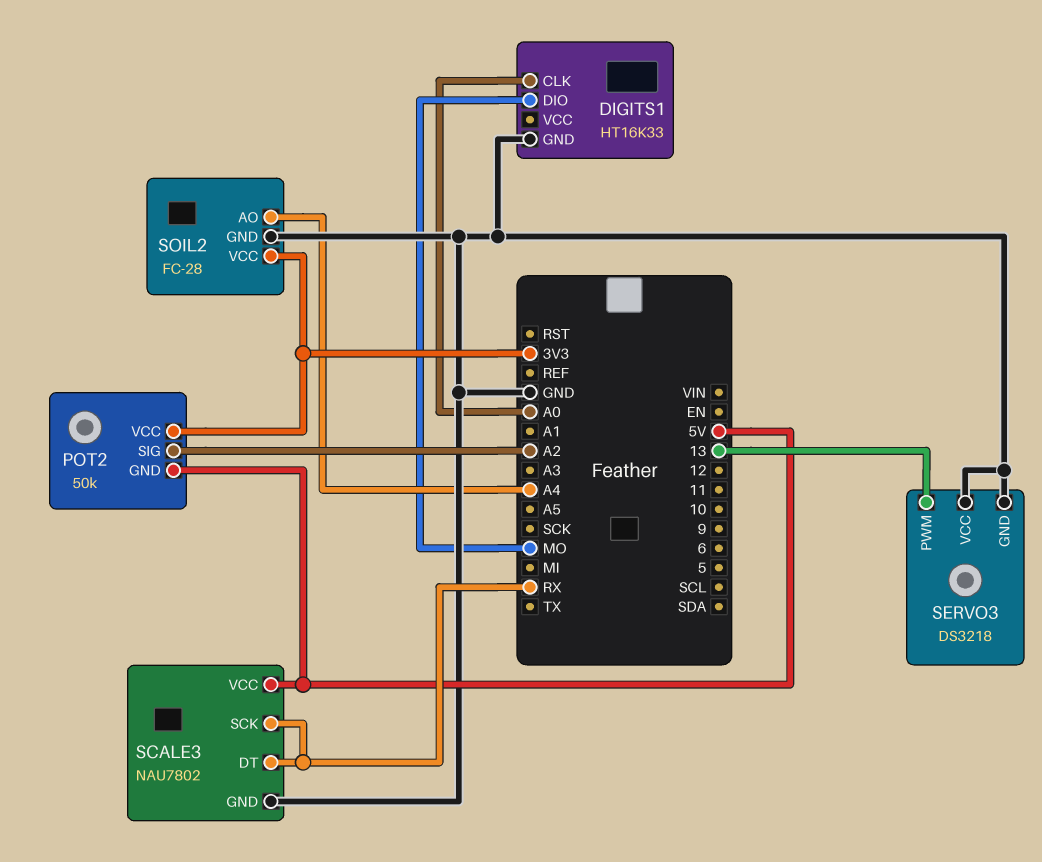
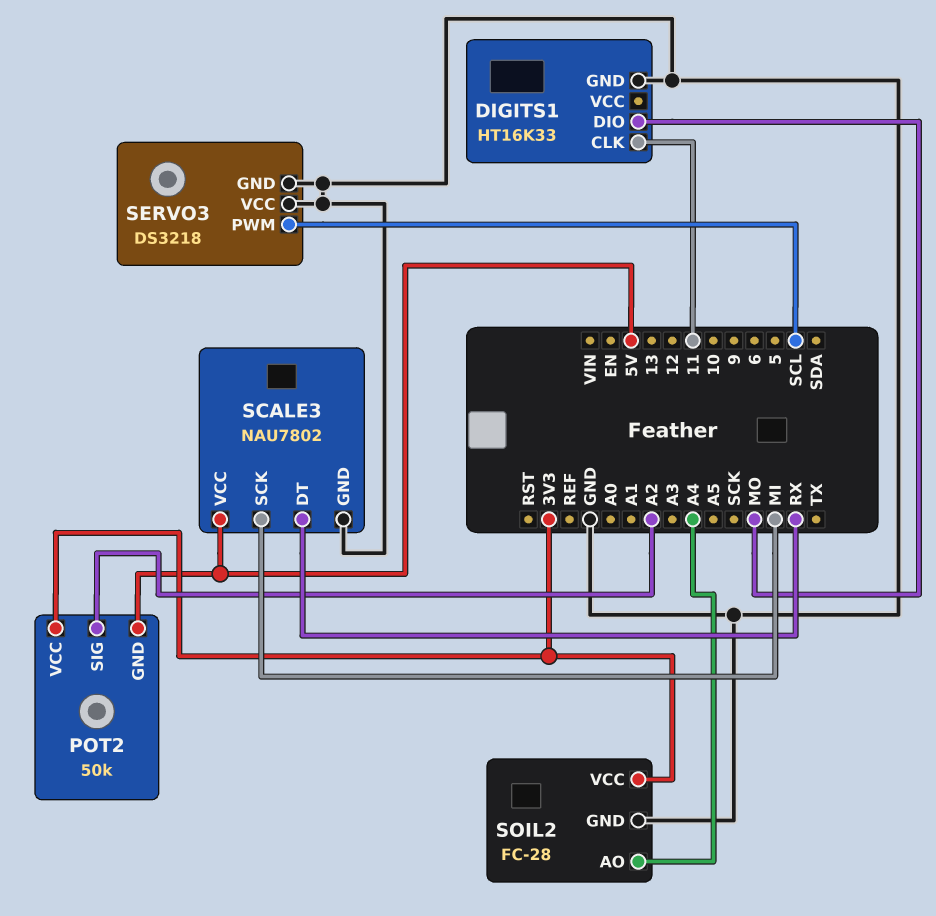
DIGITS1 pin CLK: A0 -> 11
SCALE3 pin SCK: RX -> MI
SERVO3 pin PWM: 13 -> SCL

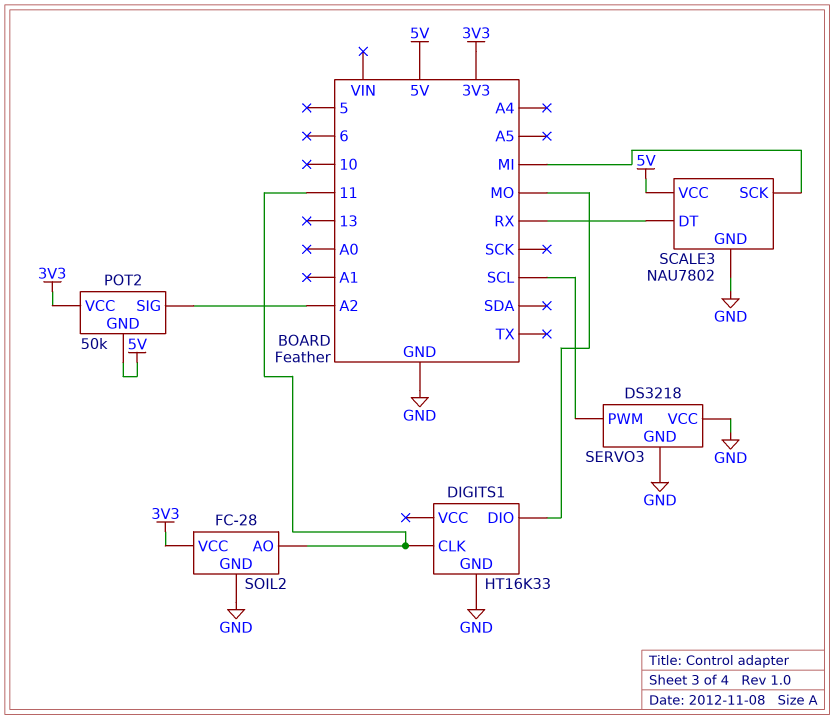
SOIL2 pin AO: A4 -> 11

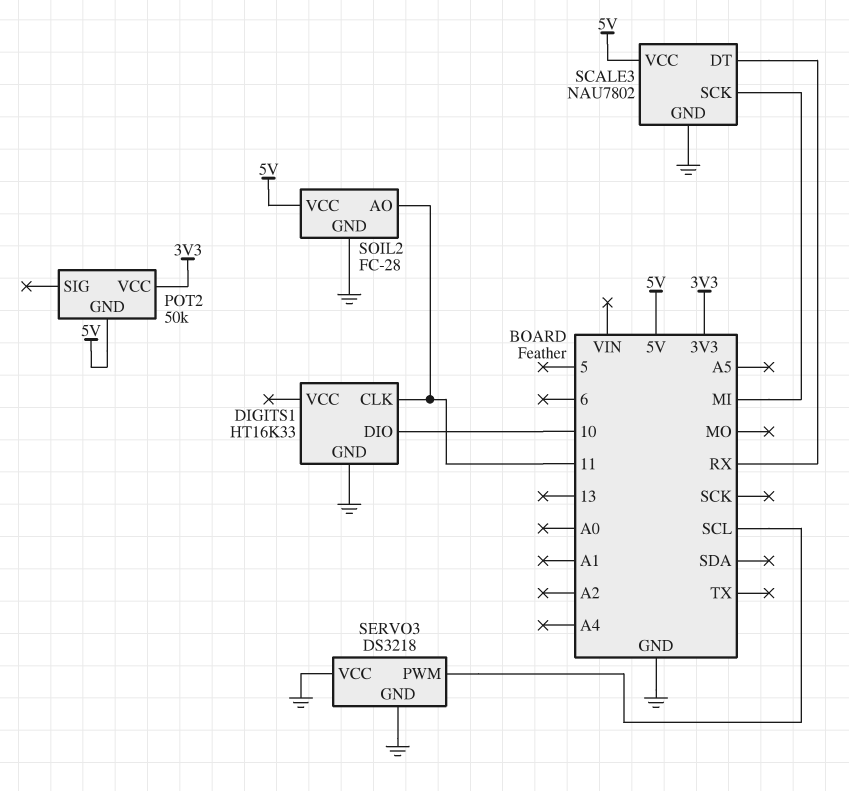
DIGITS1 pin DIO: MO -> 10
POT2 pin SIG: A2 -> none
SOIL2 pin VCC: 3V3 -> 5V

